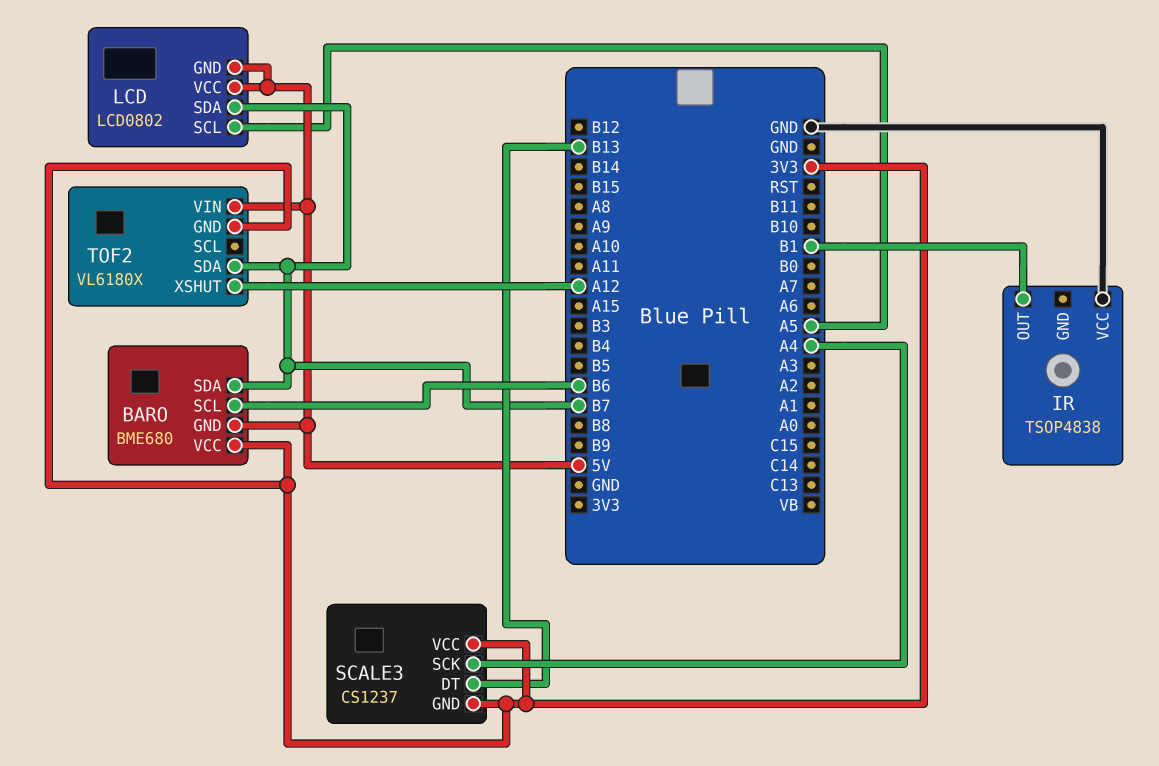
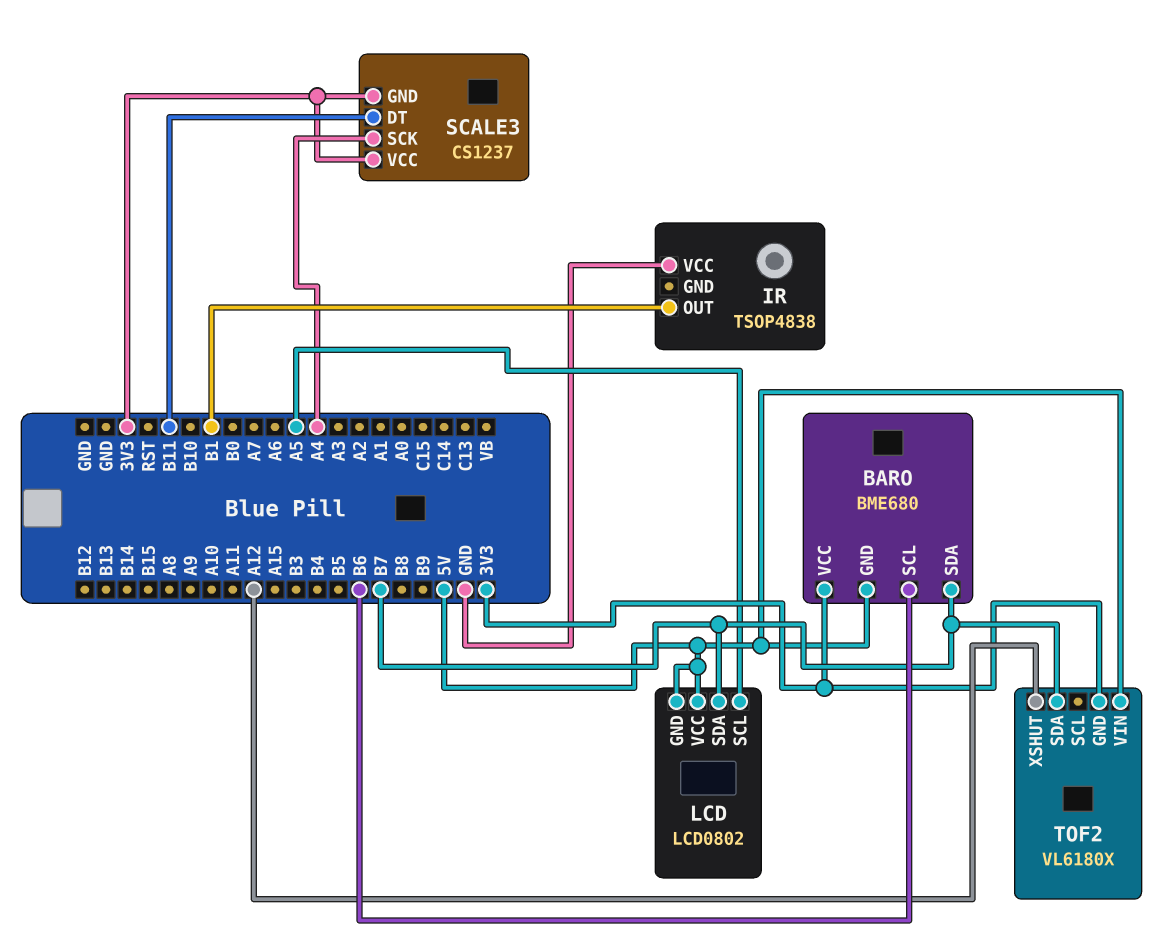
SCALE3 pin DT: B13 -> B11

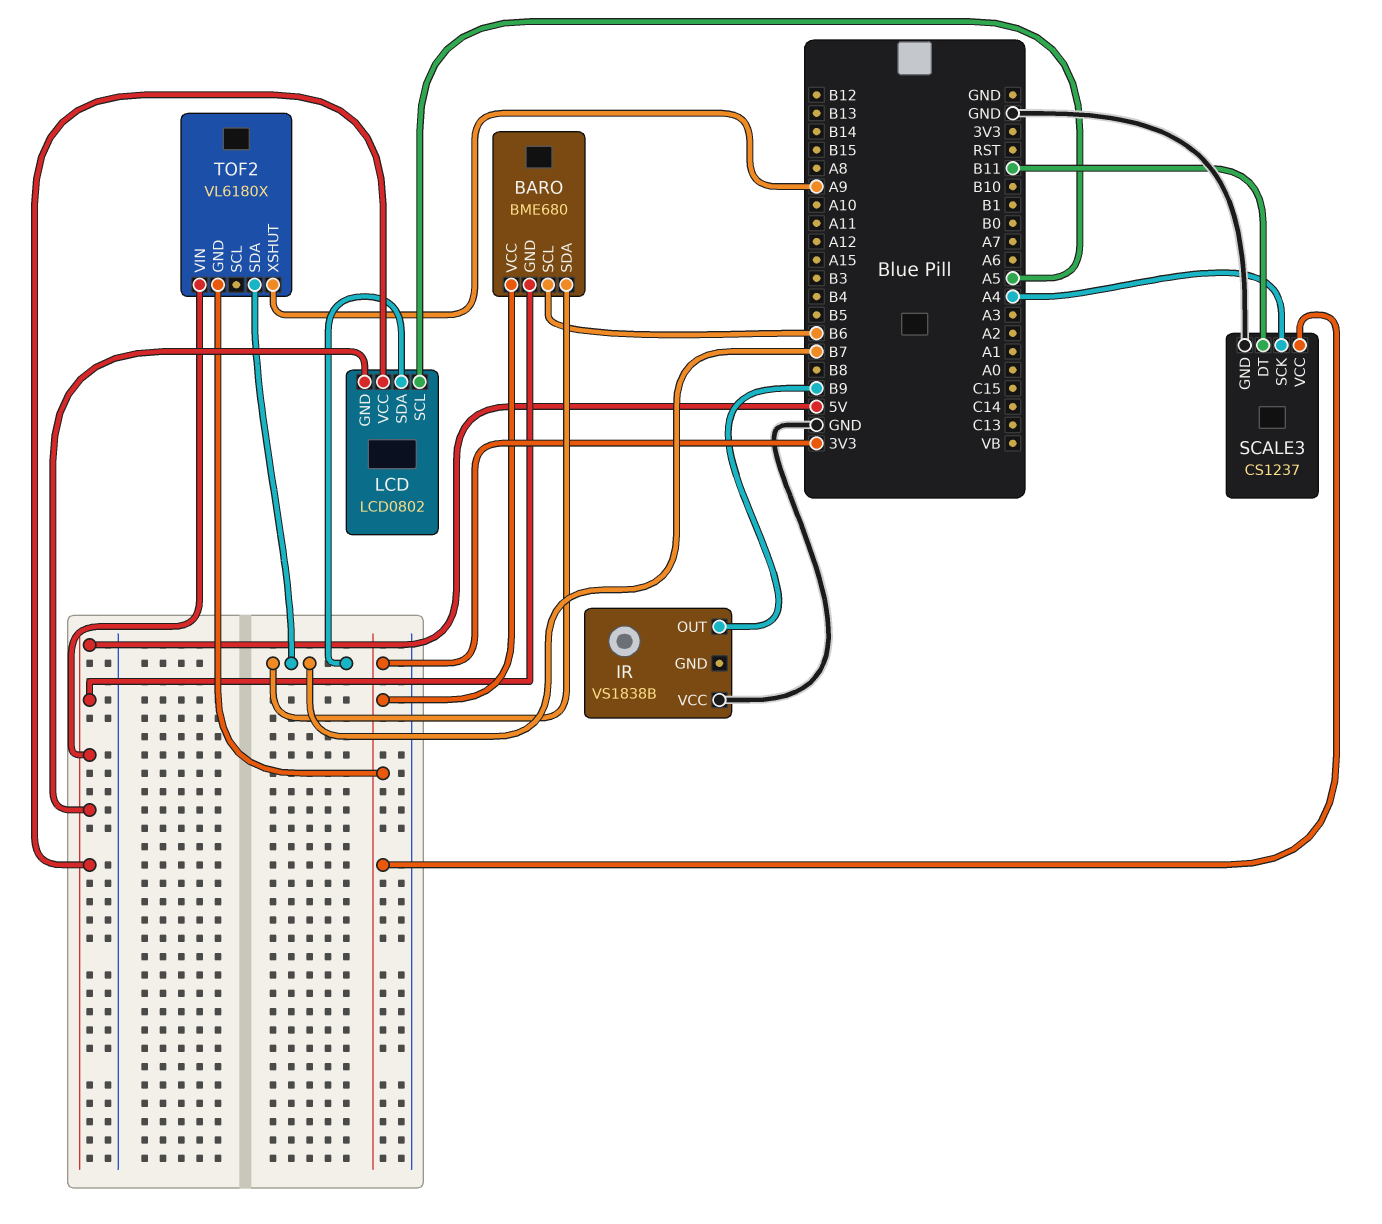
IR: TSOP4838 -> VS1838B
IR pin OUT: B1 -> B9
SCALE3 pin GND: 3V3 -> GND
TOF2 pin XSHUT: A12 -> A9

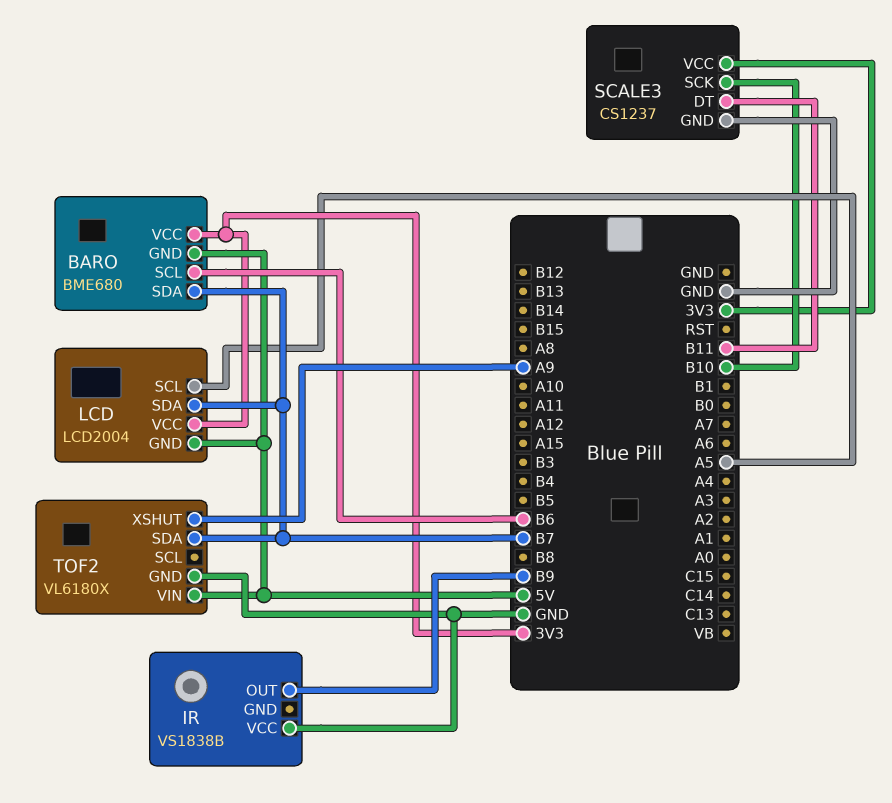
LCD: LCD0802 -> LCD2004
LCD pin VCC: 5V -> 3V3
SCALE3 pin SCK: A4 -> B10
TOF2 pin GND: 3V3 -> GND

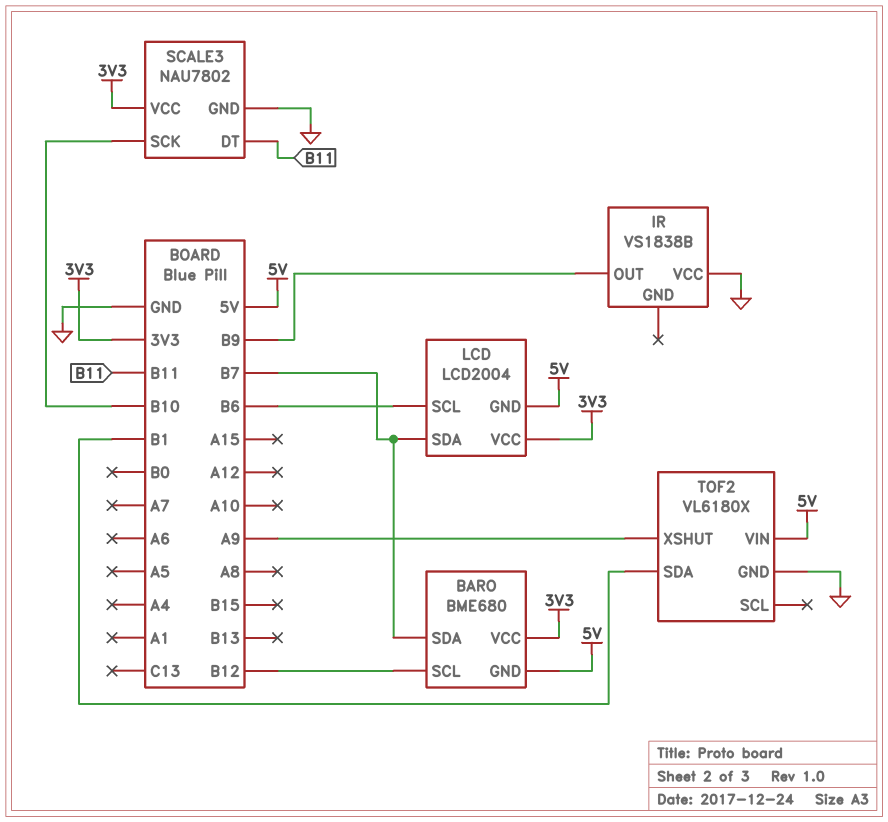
BARO pin SCL: B6 -> B12
LCD pin SCL: A5 -> B6
SCALE3: CS1237 -> NAU7802
TOF2 pin SDA: B7 -> B1

